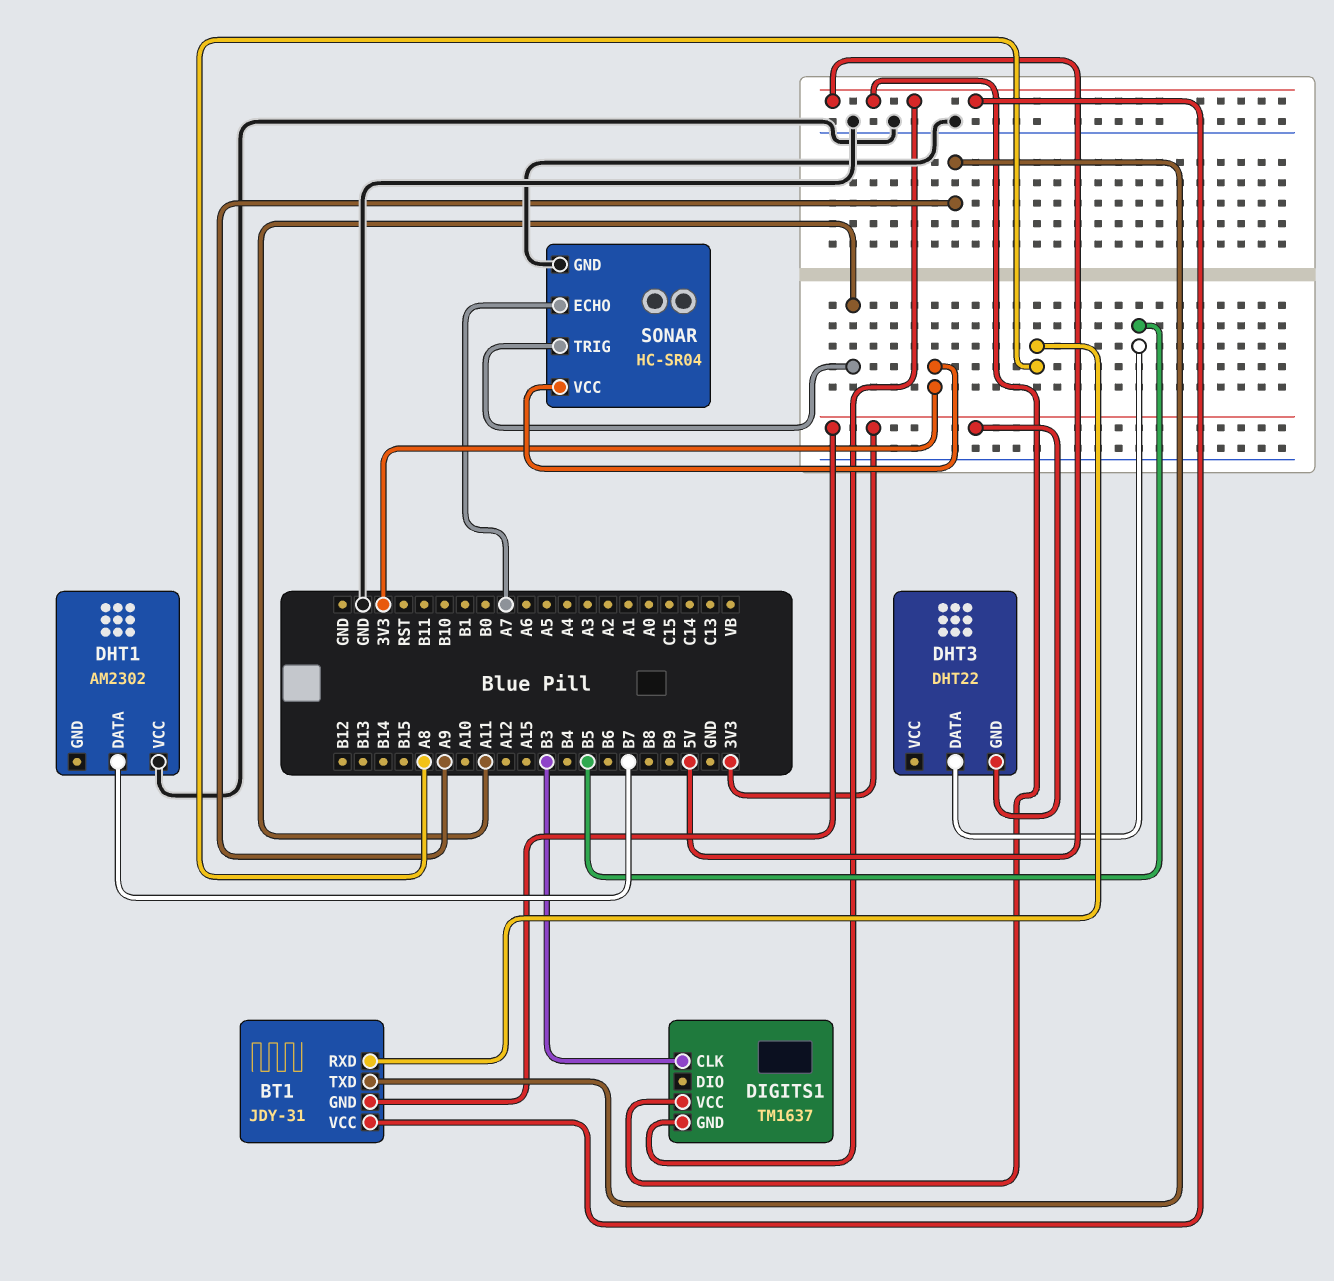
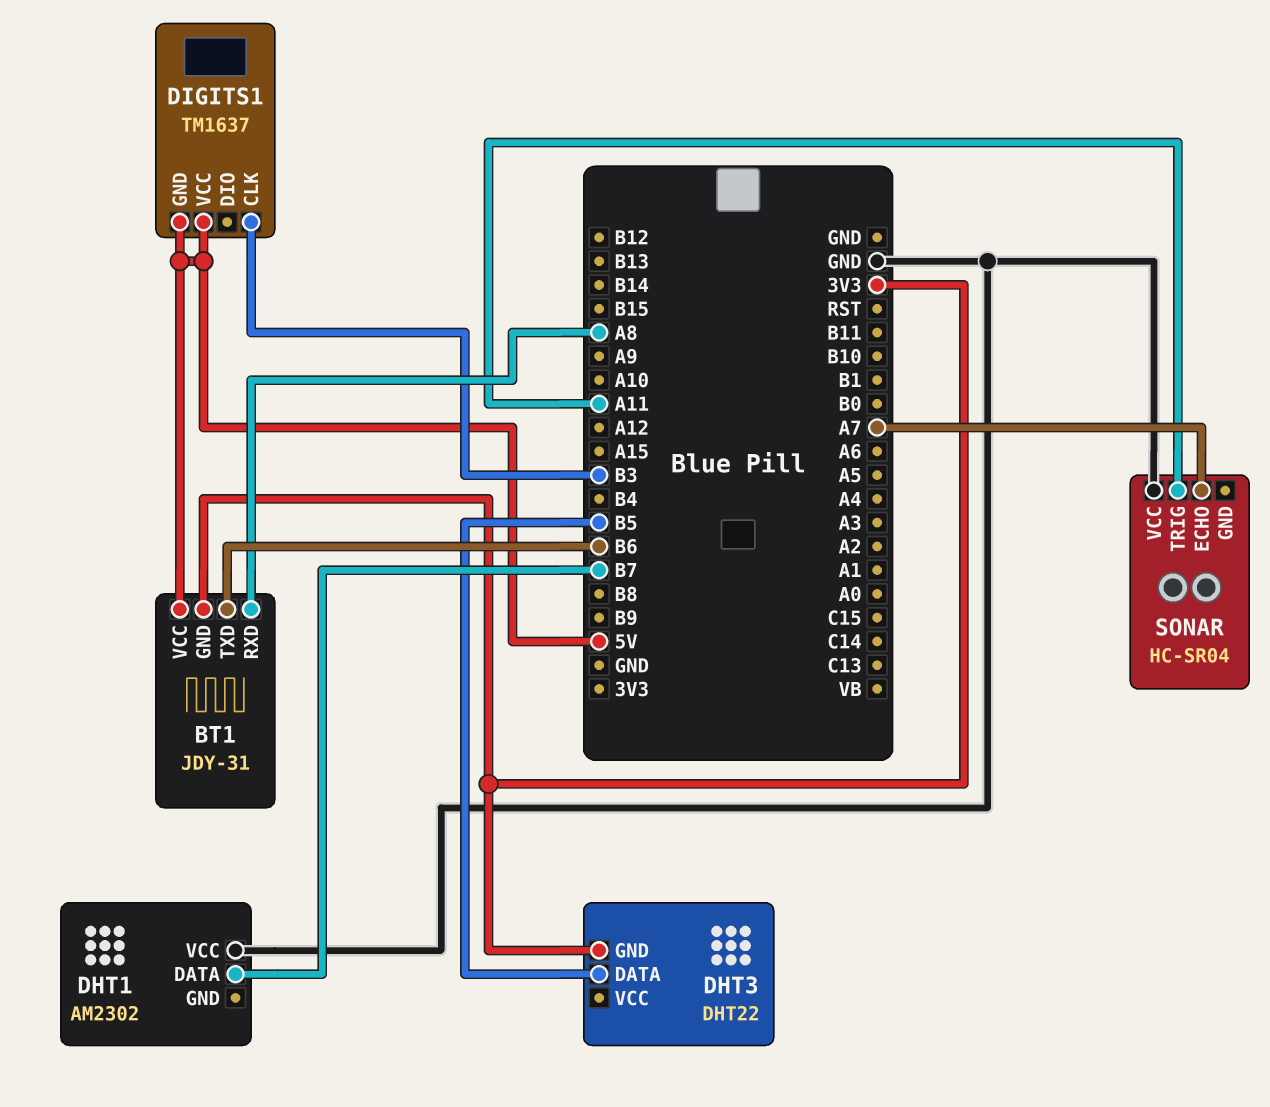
BT1 pin TXD: A9 -> B6
SONAR pin GND: GND -> none
SONAR pin VCC: 3V3 -> GND

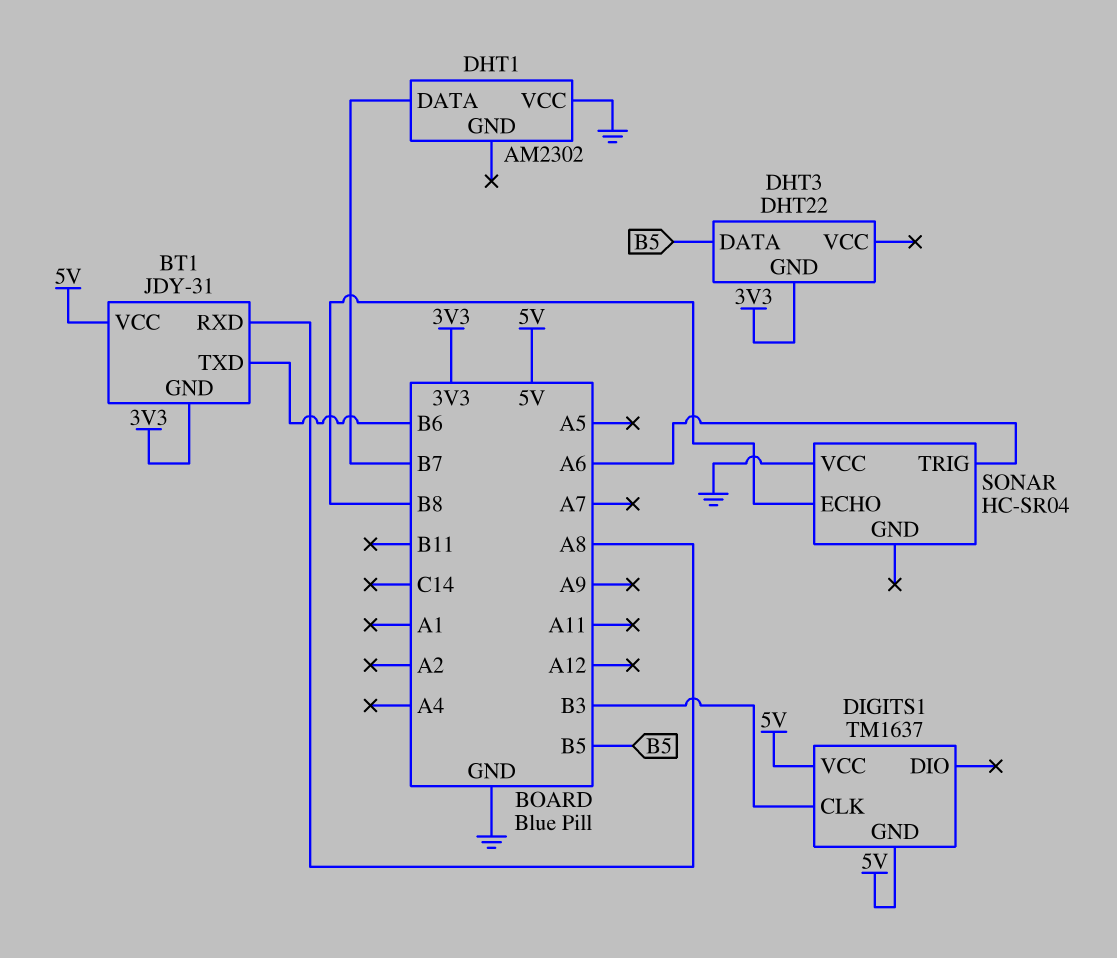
SONAR pin ECHO: A7 -> B8
SONAR pin TRIG: A11 -> A6

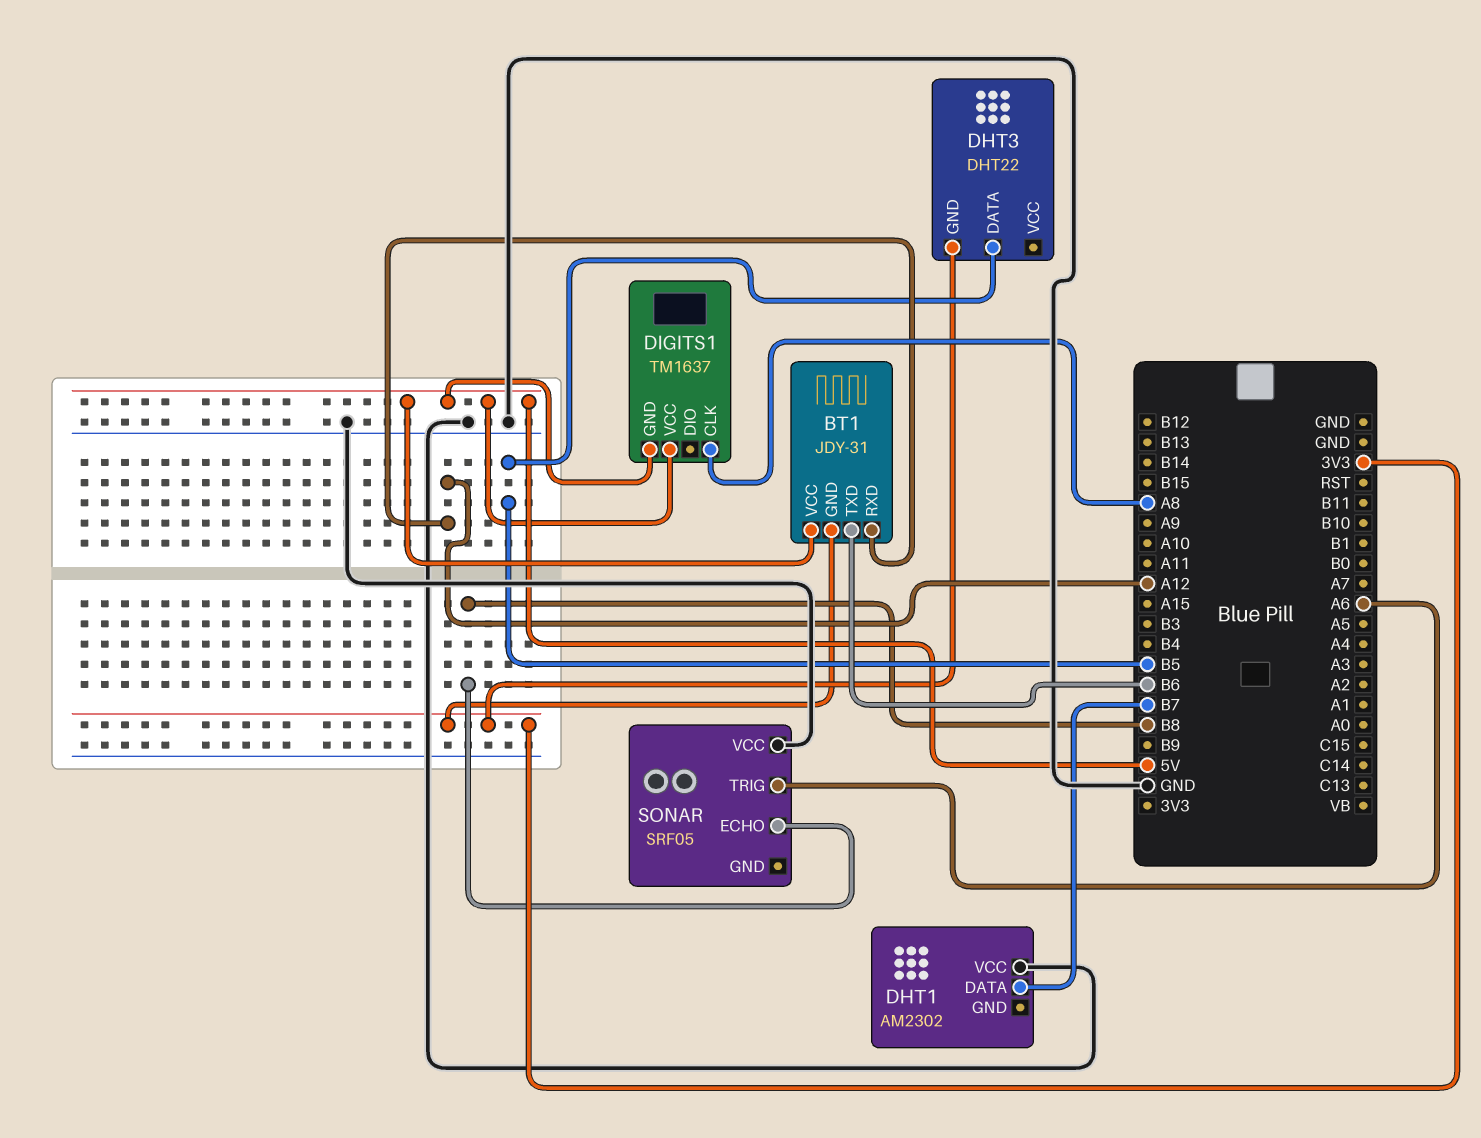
BT1 pin RXD: A8 -> A12
DIGITS1 pin CLK: B3 -> A8
SONAR: HC-SR04 -> SRF05

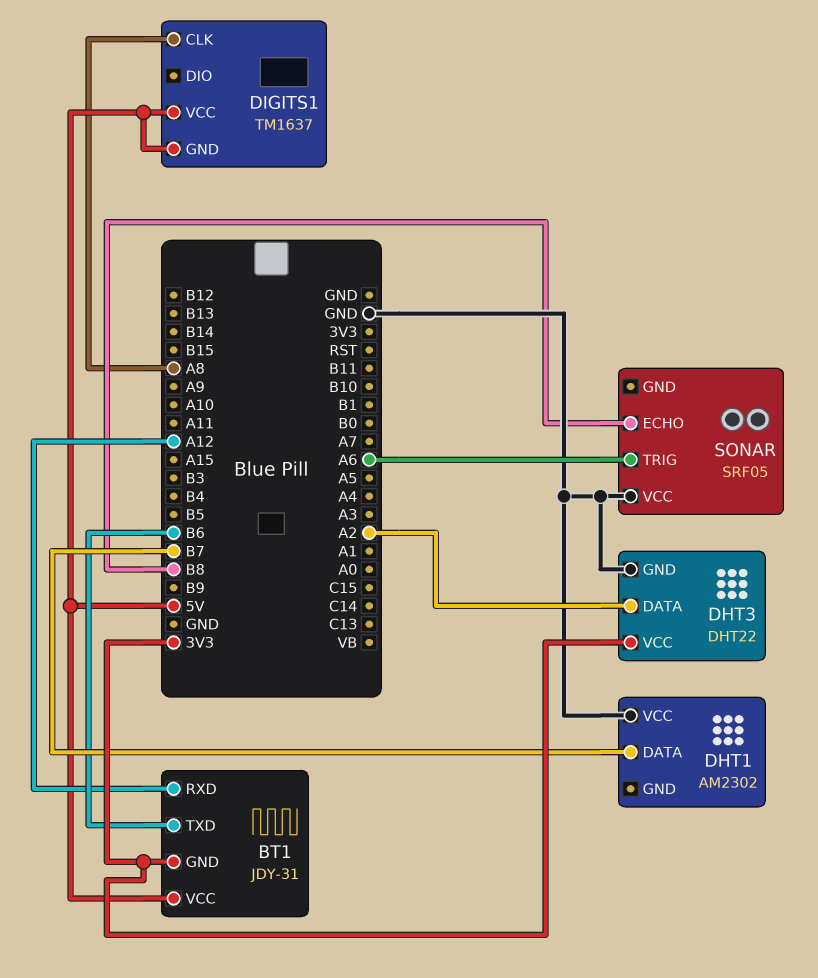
DHT3 pin DATA: B5 -> A2
DHT3 pin GND: 3V3 -> GND
DHT3 pin VCC: none -> 3V3

